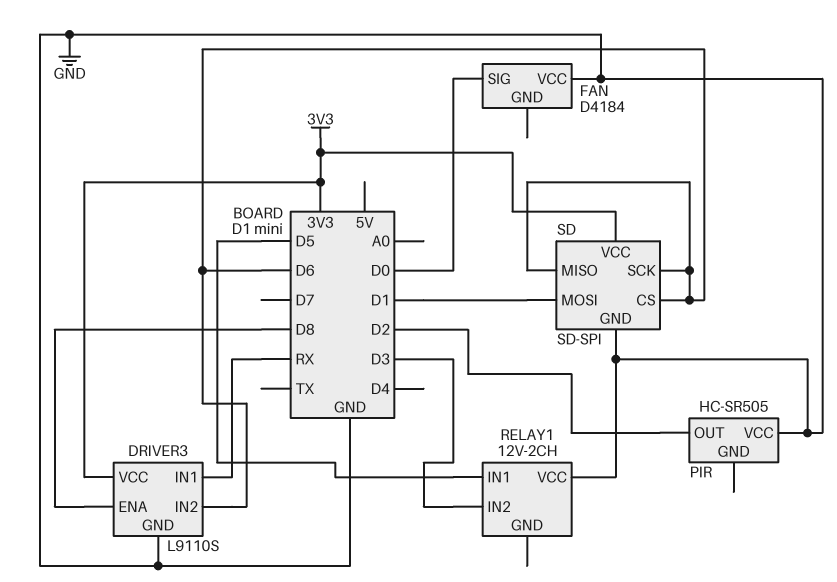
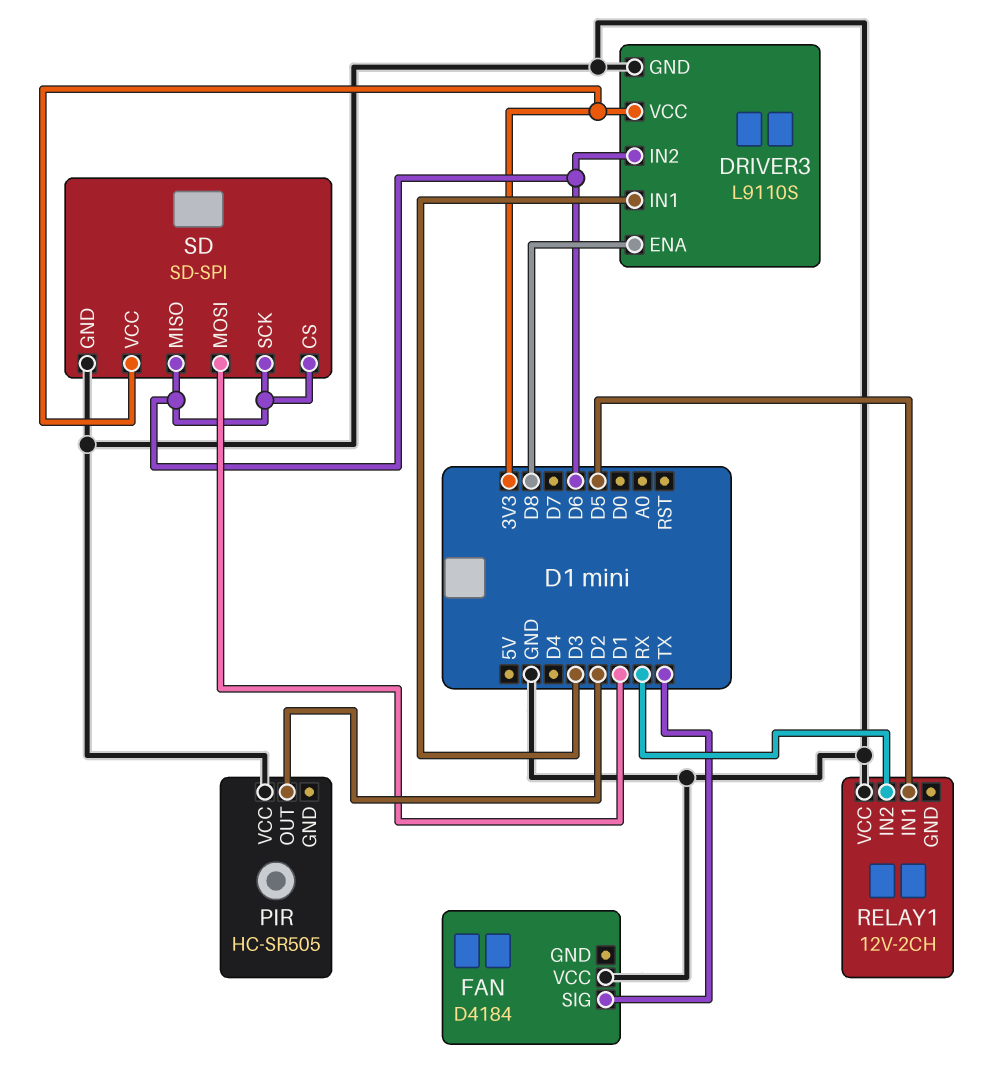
DRIVER3 pin IN1: RX -> D3
FAN pin SIG: D0 -> TX
RELAY1 pin IN2: D3 -> RX

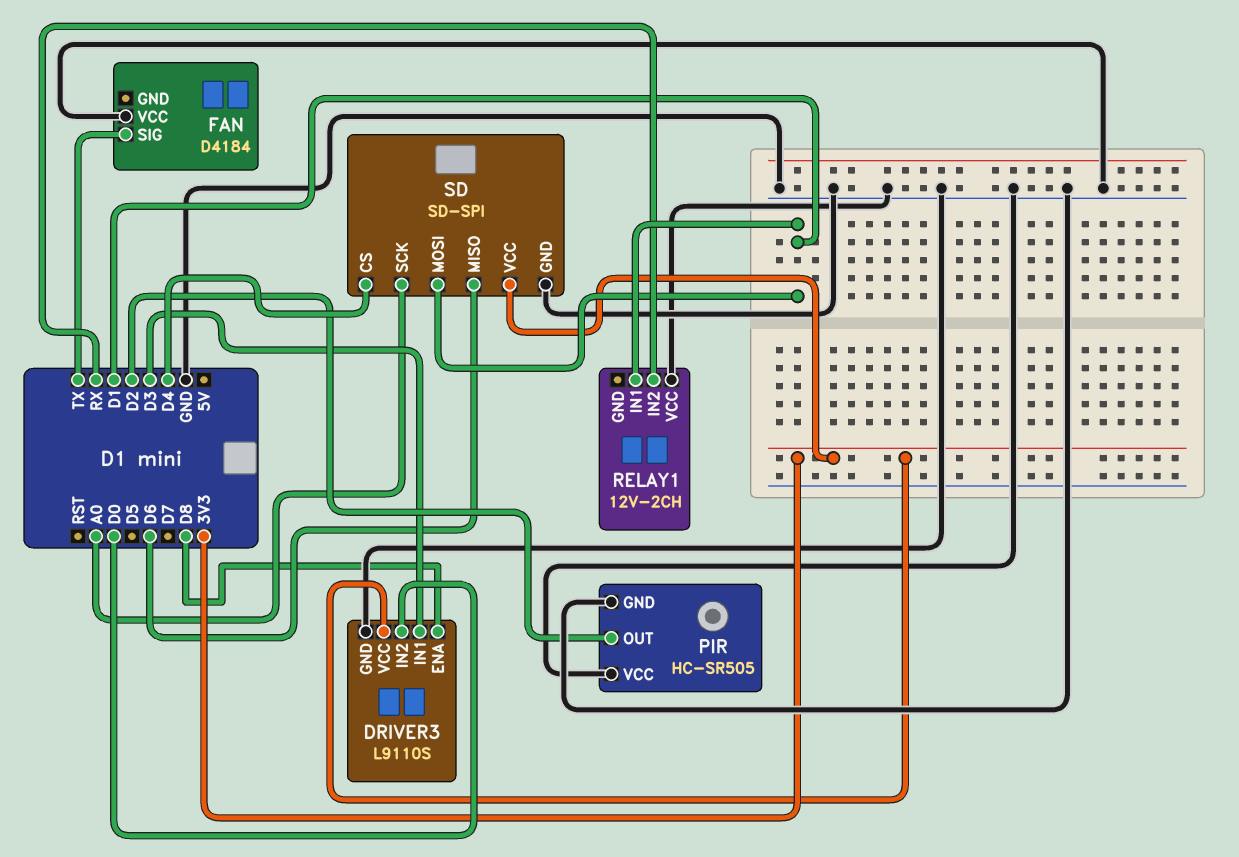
DRIVER3 pin IN2: D6 -> D0
PIR pin GND: none -> GND
RELAY1 pin IN1: D5 -> D1
SD pin CS: D6 -> D4
SD pin SCK: D6 -> A0

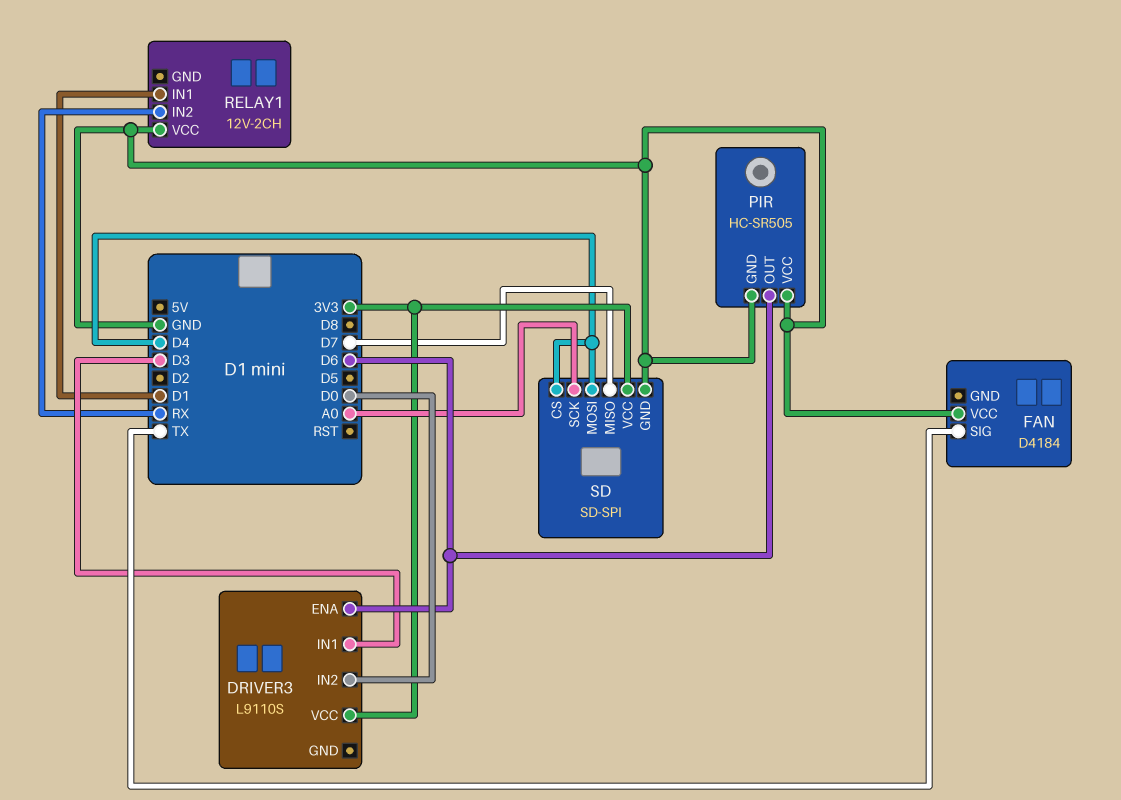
DRIVER3 pin ENA: D8 -> D6
DRIVER3 pin GND: GND -> none
PIR pin OUT: D2 -> D6
SD pin MISO: D6 -> D7
SD pin MOSI: D1 -> D4

